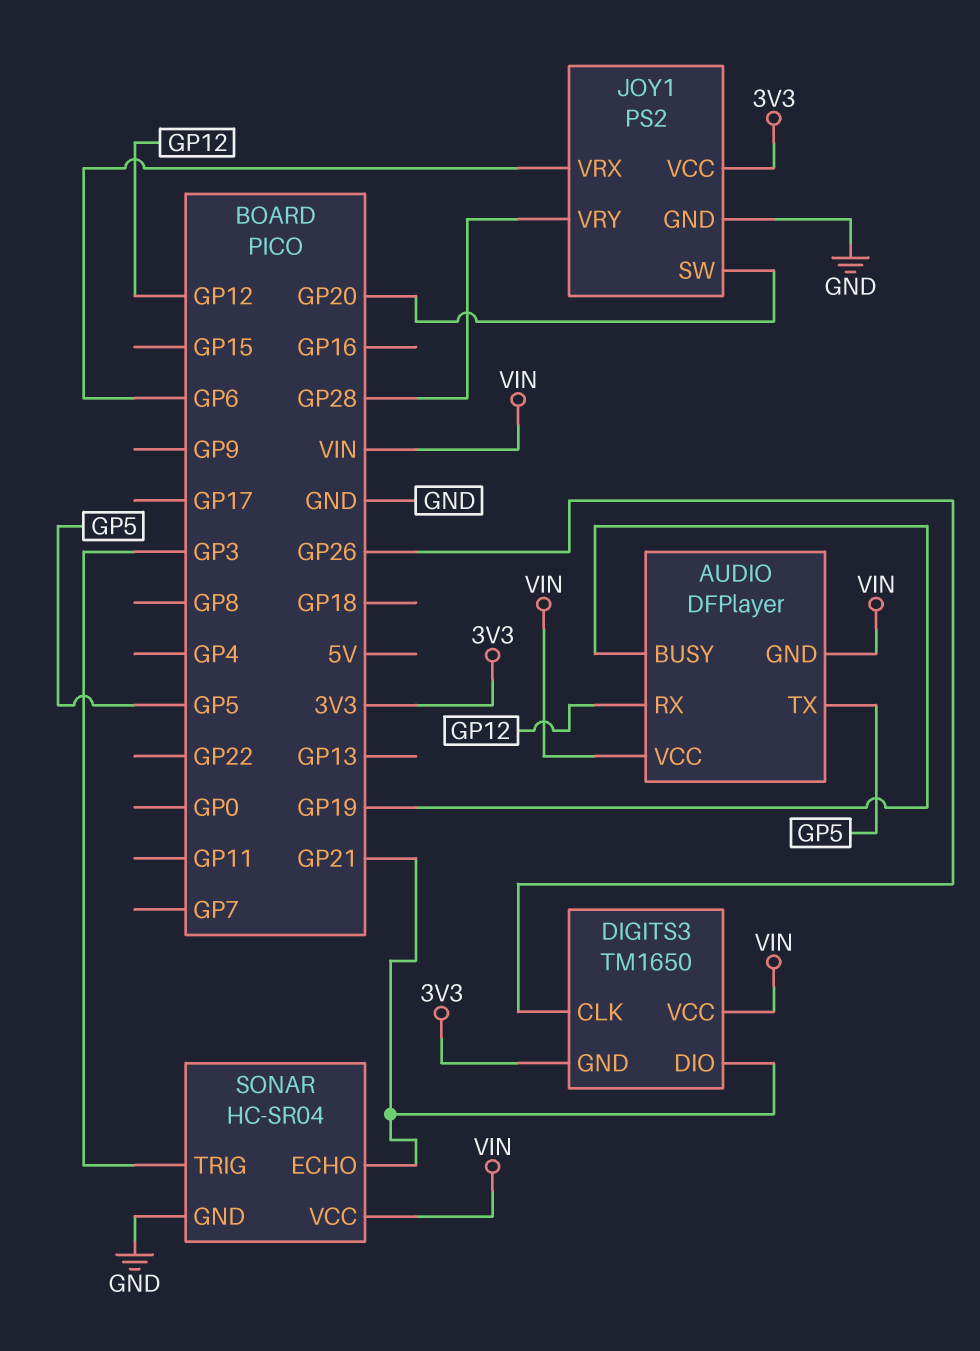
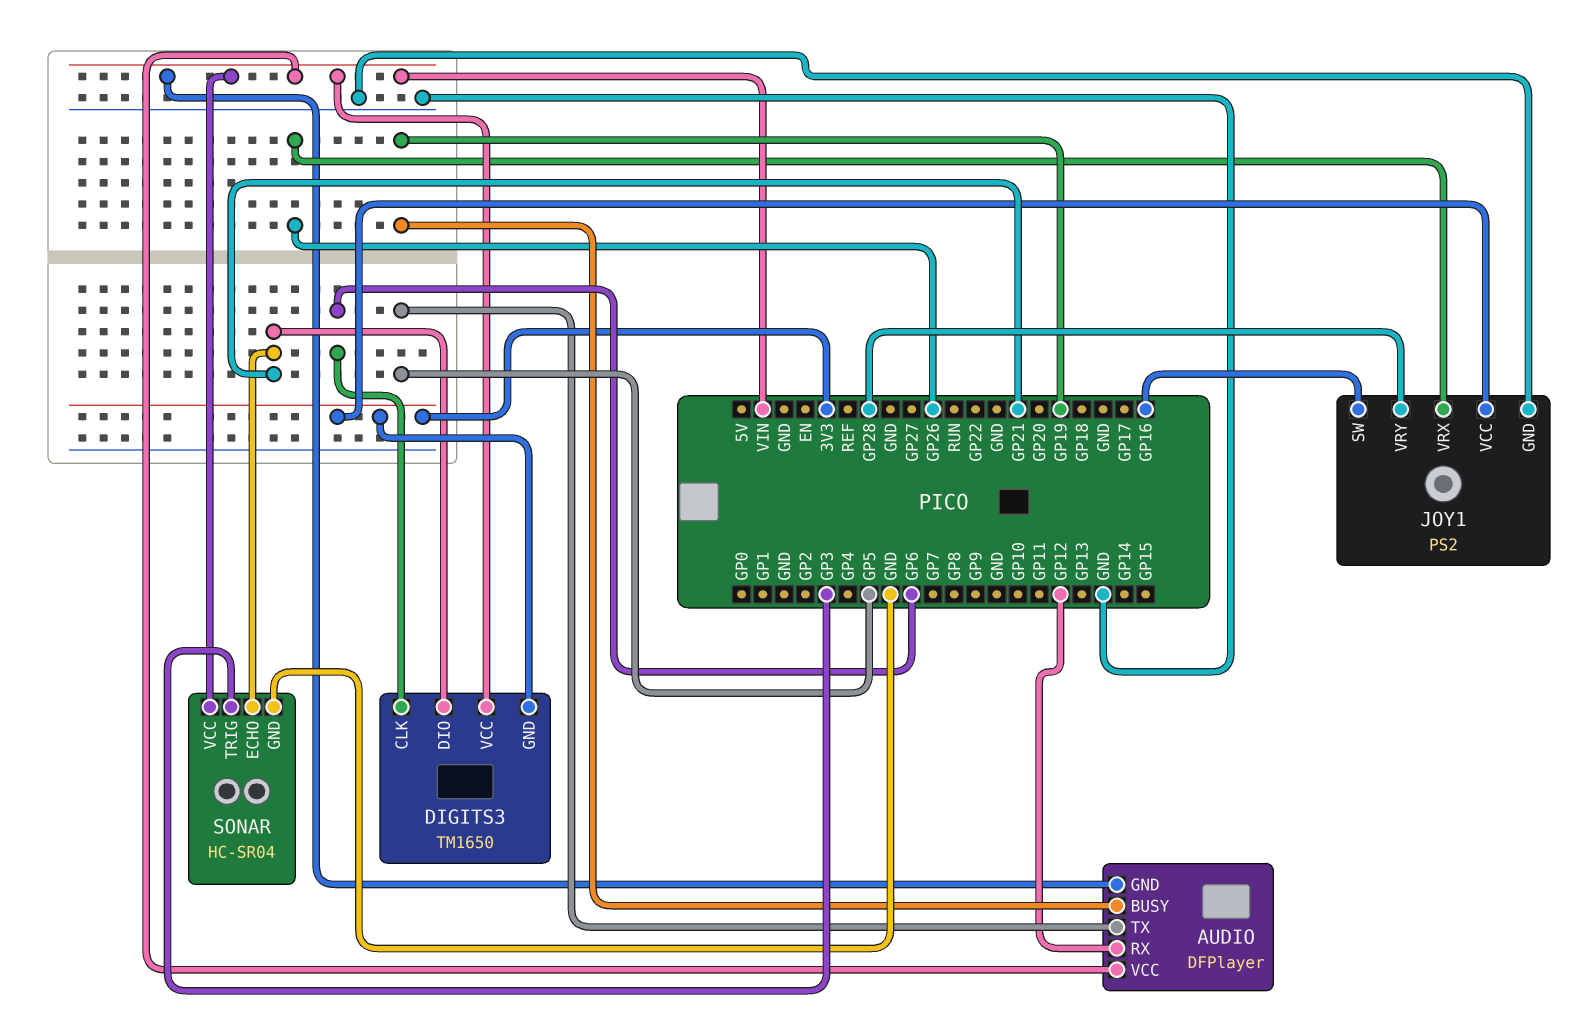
DIGITS3 pin CLK: GP26 -> GP6
JOY1 pin SW: GP20 -> GP16
JOY1 pin VRX: GP6 -> GP26

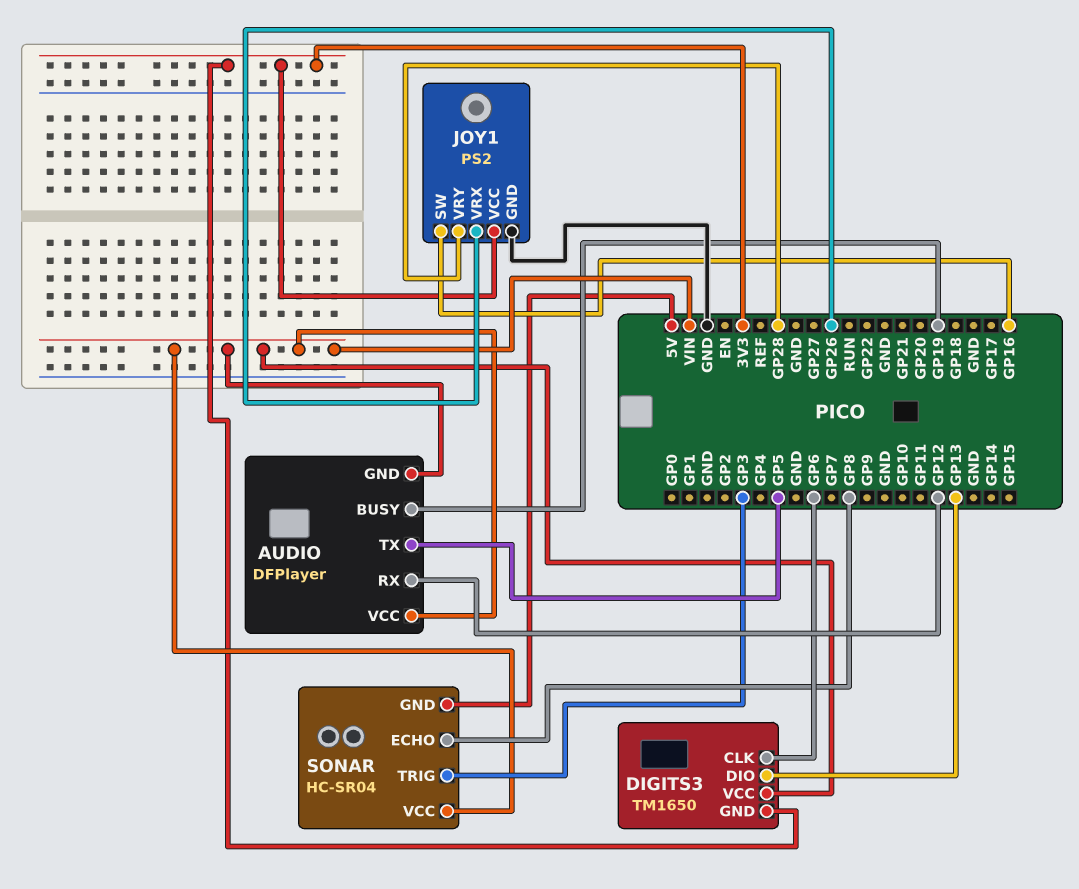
DIGITS3 pin DIO: GP21 -> GP13
SONAR pin ECHO: GP21 -> GP8
SONAR pin GND: GND -> 5V

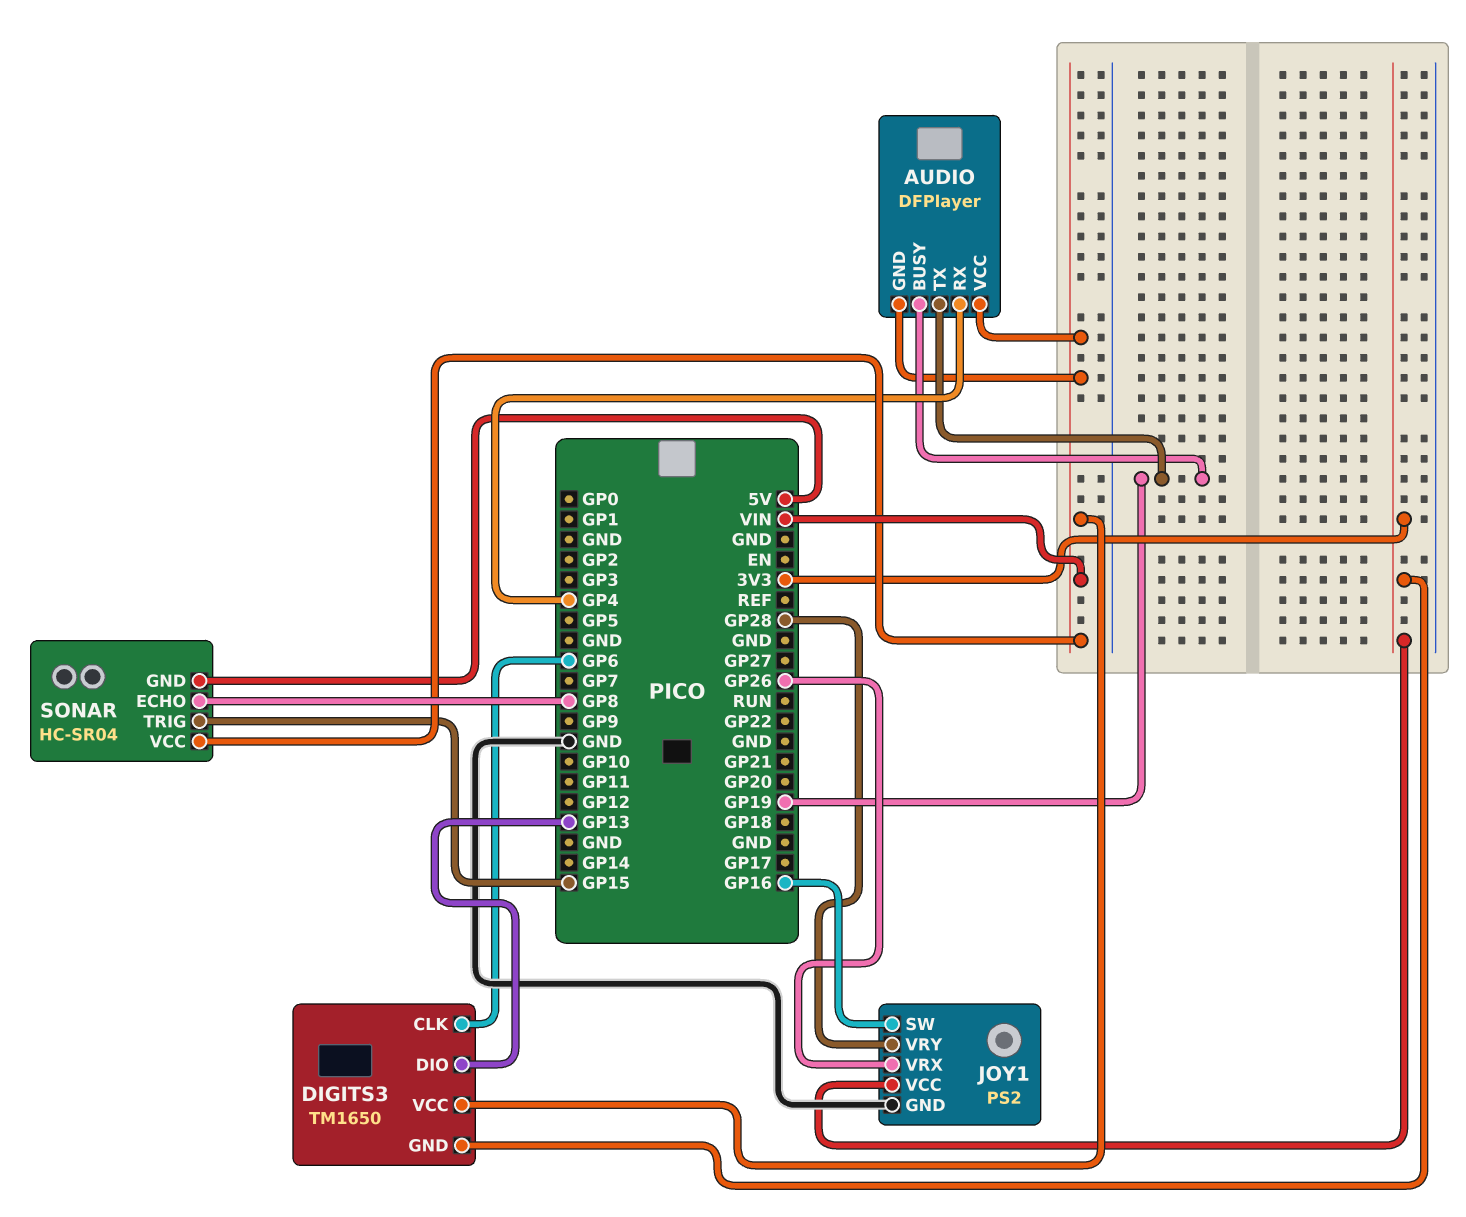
AUDIO pin RX: GP12 -> GP4
AUDIO pin TX: GP5 -> GP19
SONAR pin TRIG: GP3 -> GP15

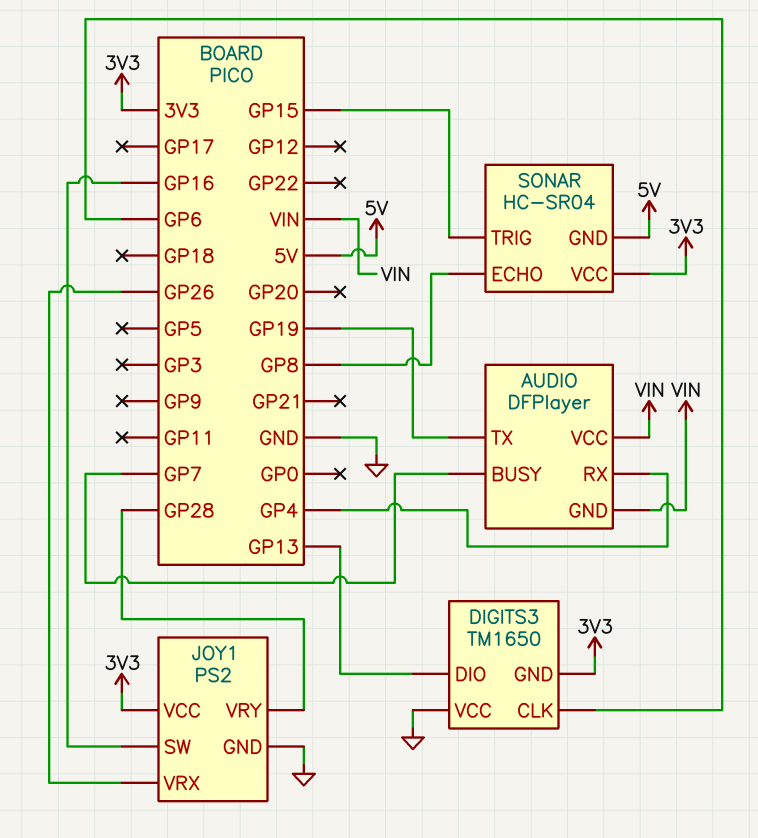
AUDIO pin BUSY: GP19 -> GP7
DIGITS3 pin VCC: VIN -> GND
SONAR pin VCC: VIN -> 3V3

